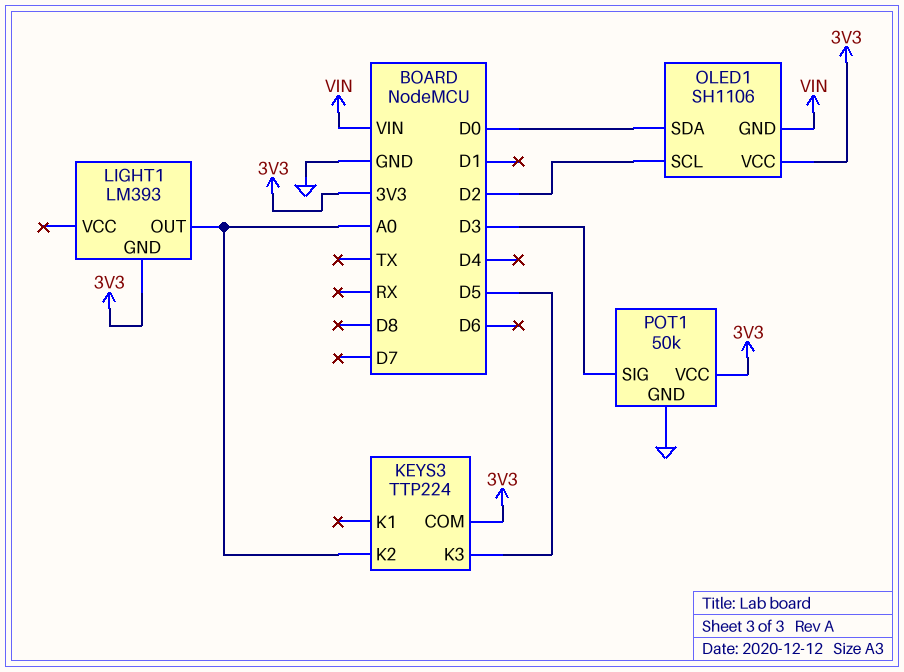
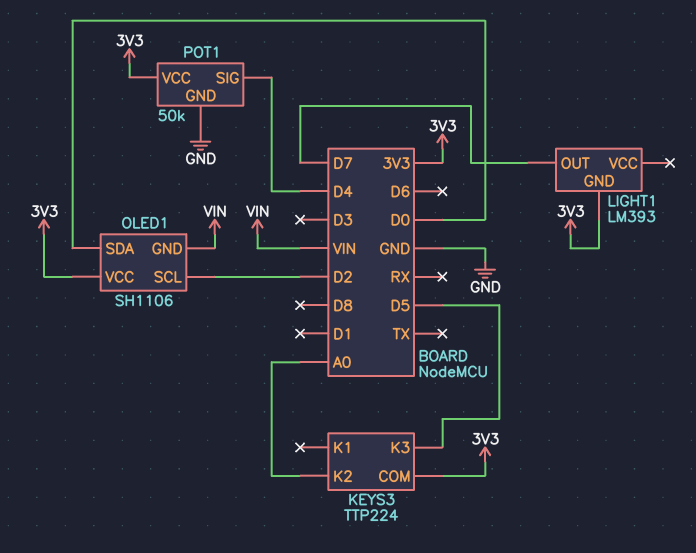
LIGHT1 pin OUT: A0 -> D7
POT1 pin SIG: D3 -> D4

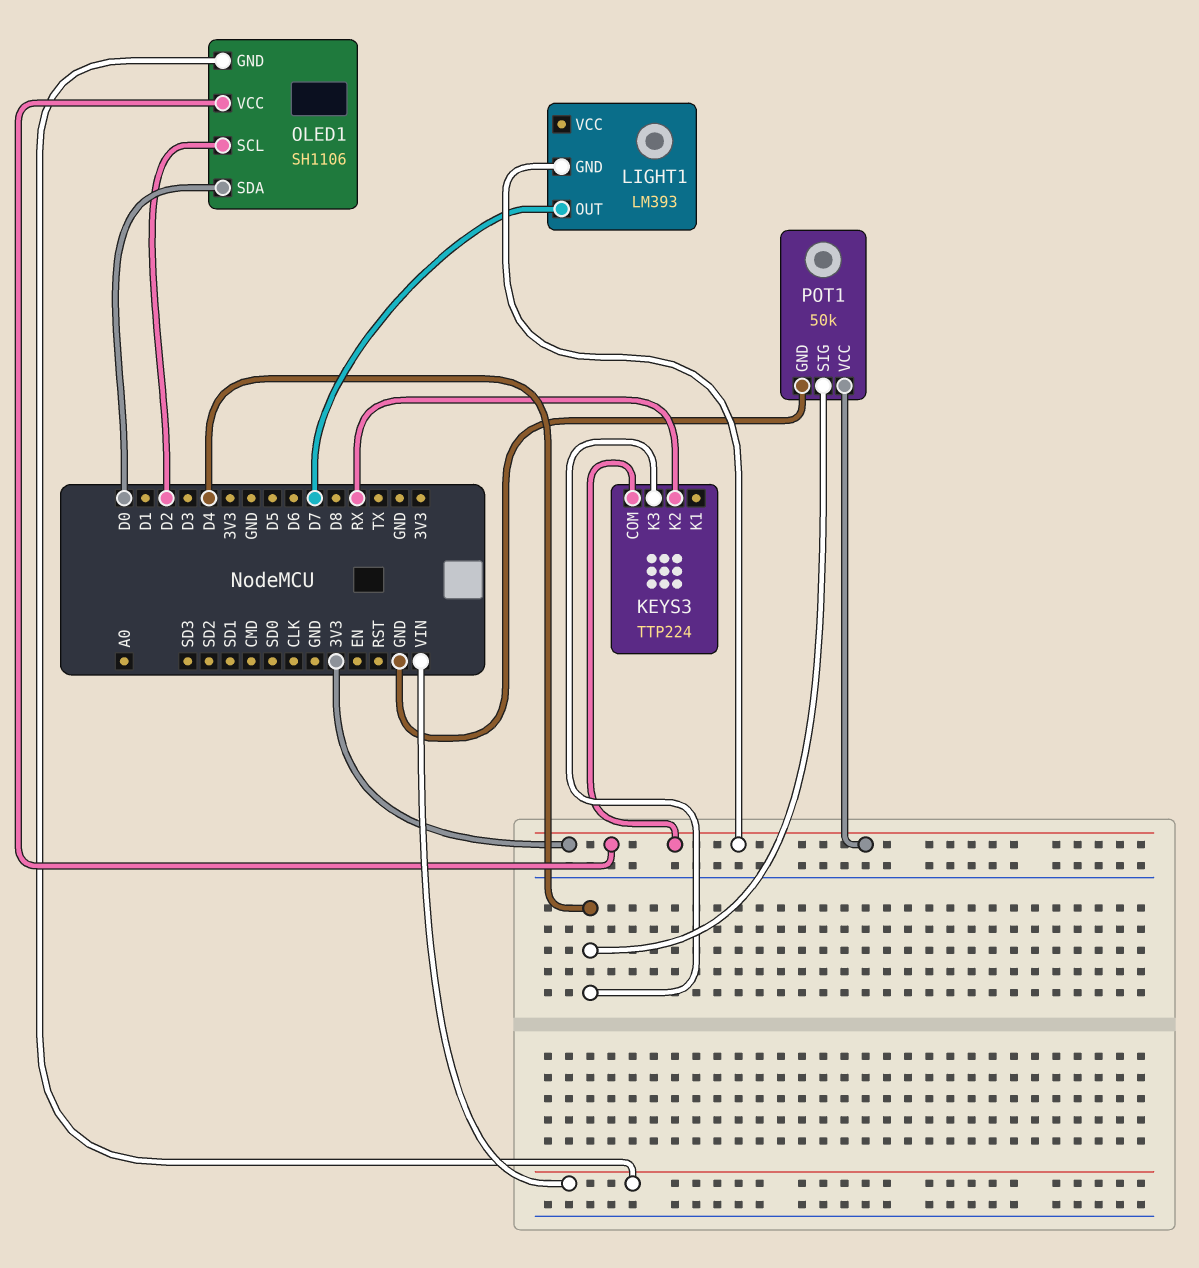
KEYS3 pin K2: A0 -> RX
KEYS3 pin K3: D5 -> D4

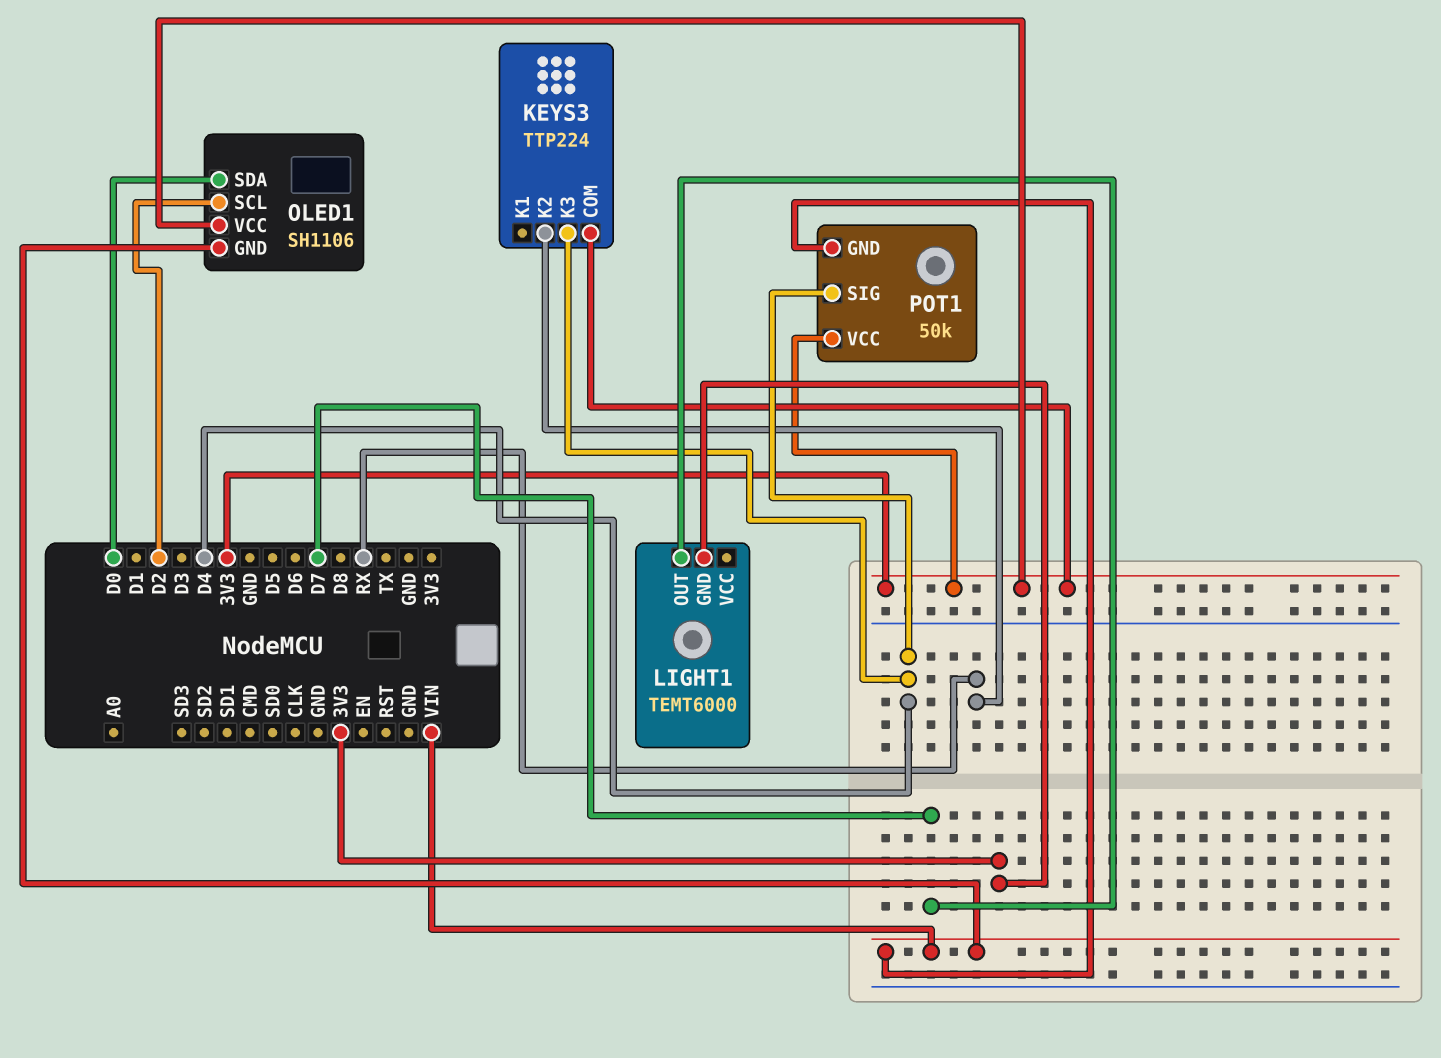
LIGHT1: LM393 -> TEMT6000
POT1 pin GND: GND -> VIN

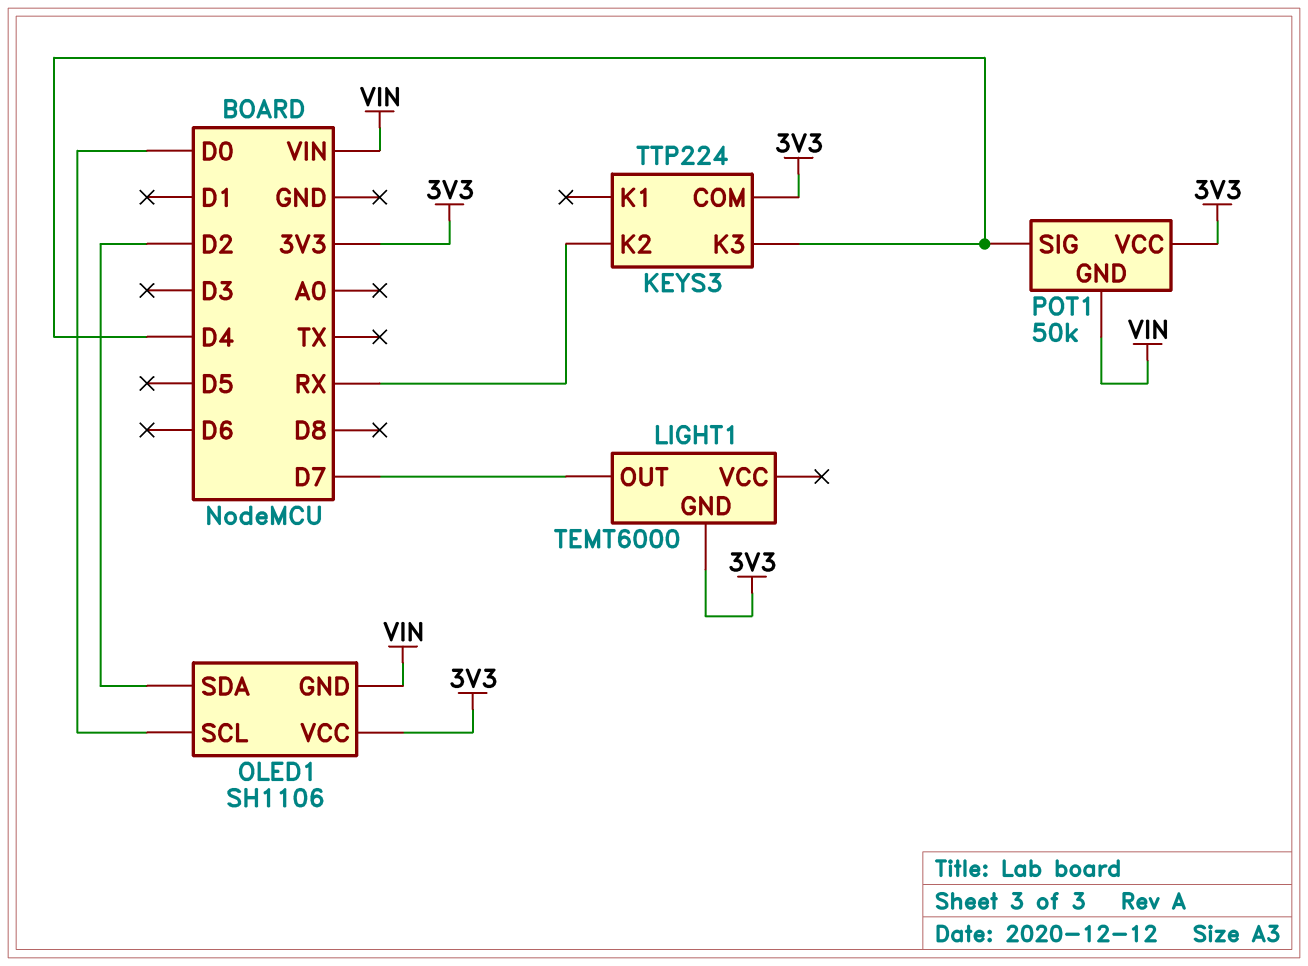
OLED1 pin SCL: D2 -> D0
OLED1 pin SDA: D0 -> D2

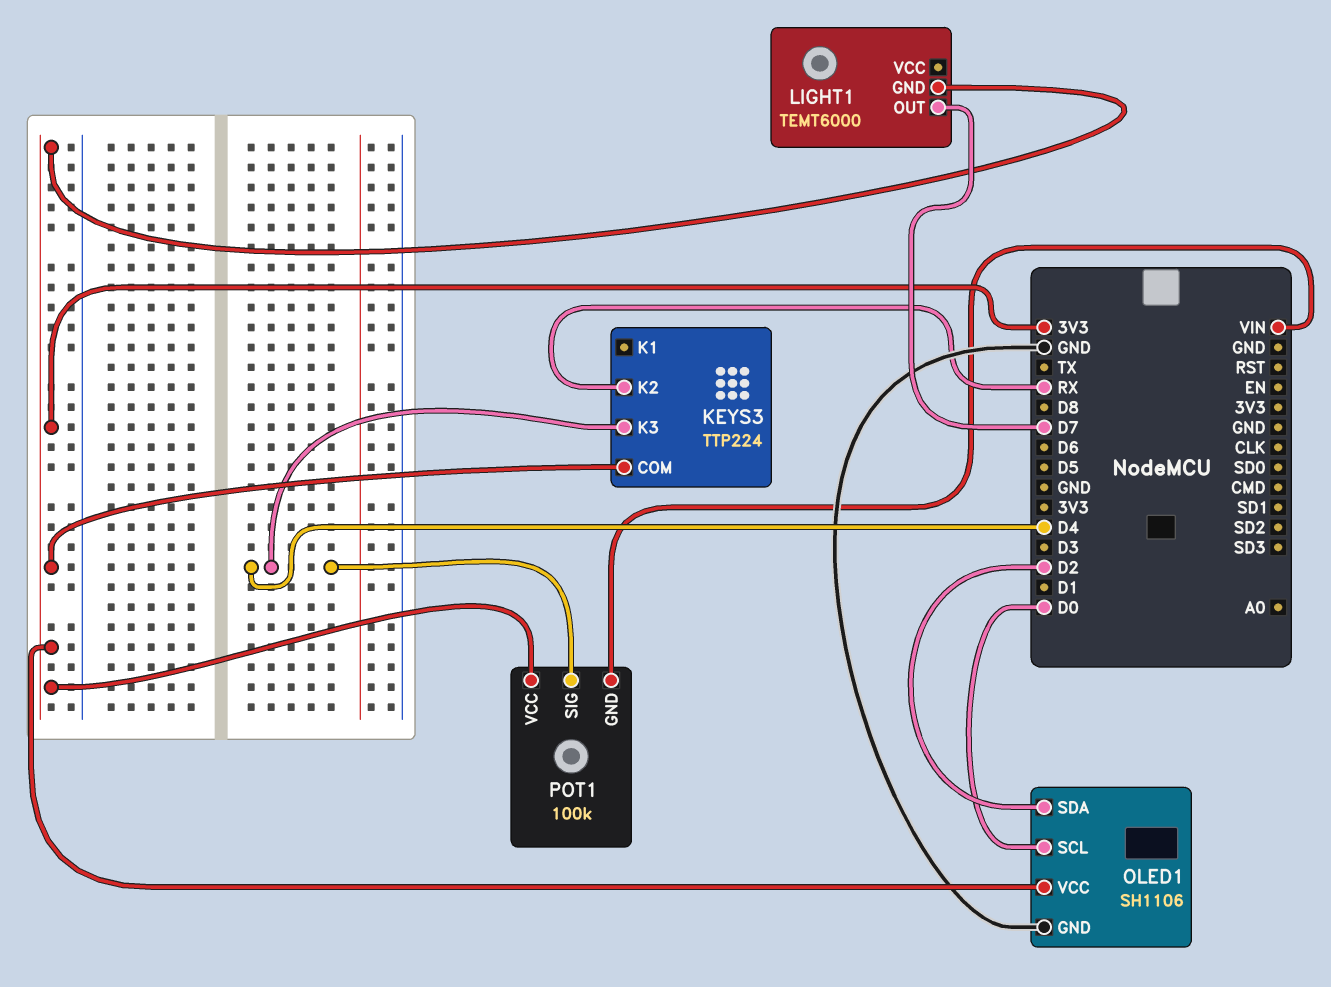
OLED1 pin GND: VIN -> GND
POT1: 50k -> 100k

